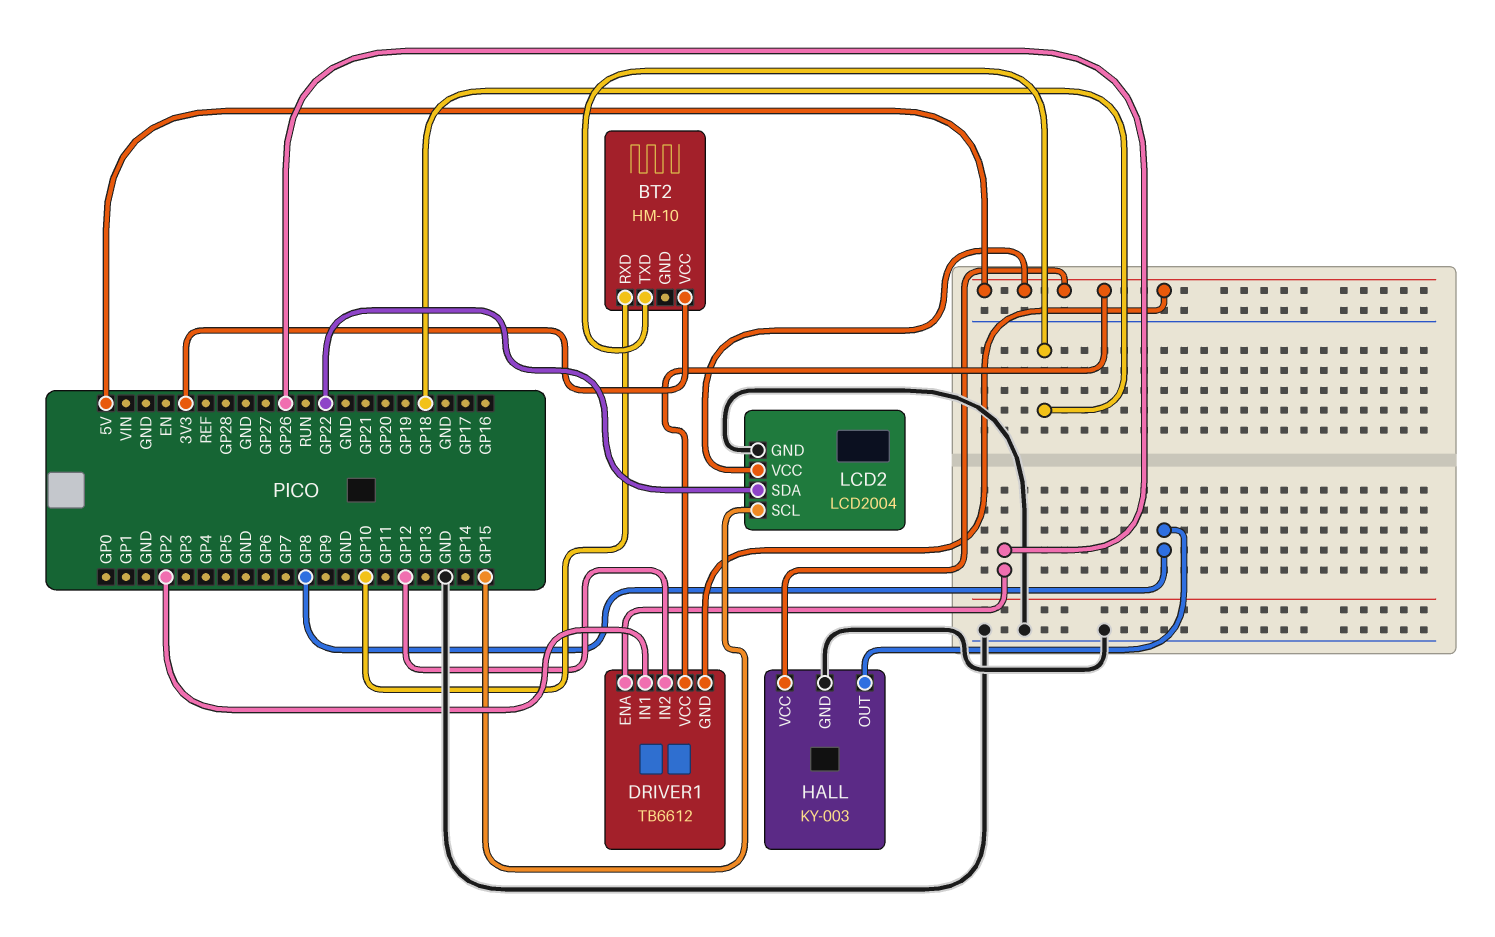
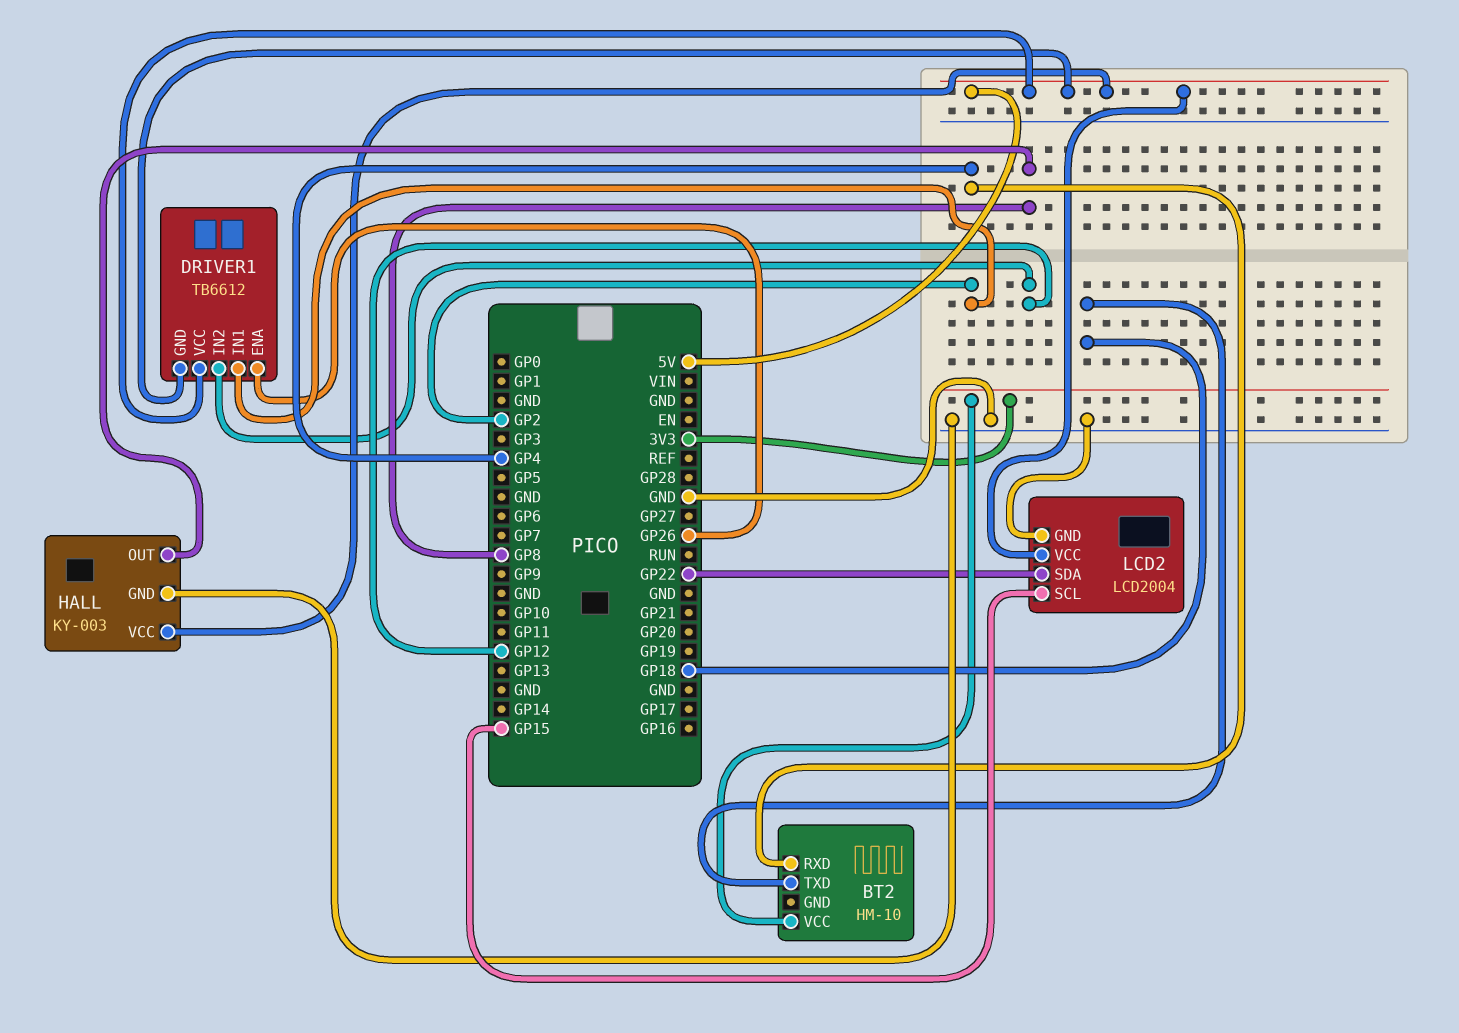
BT2 pin RXD: GP10 -> GP4

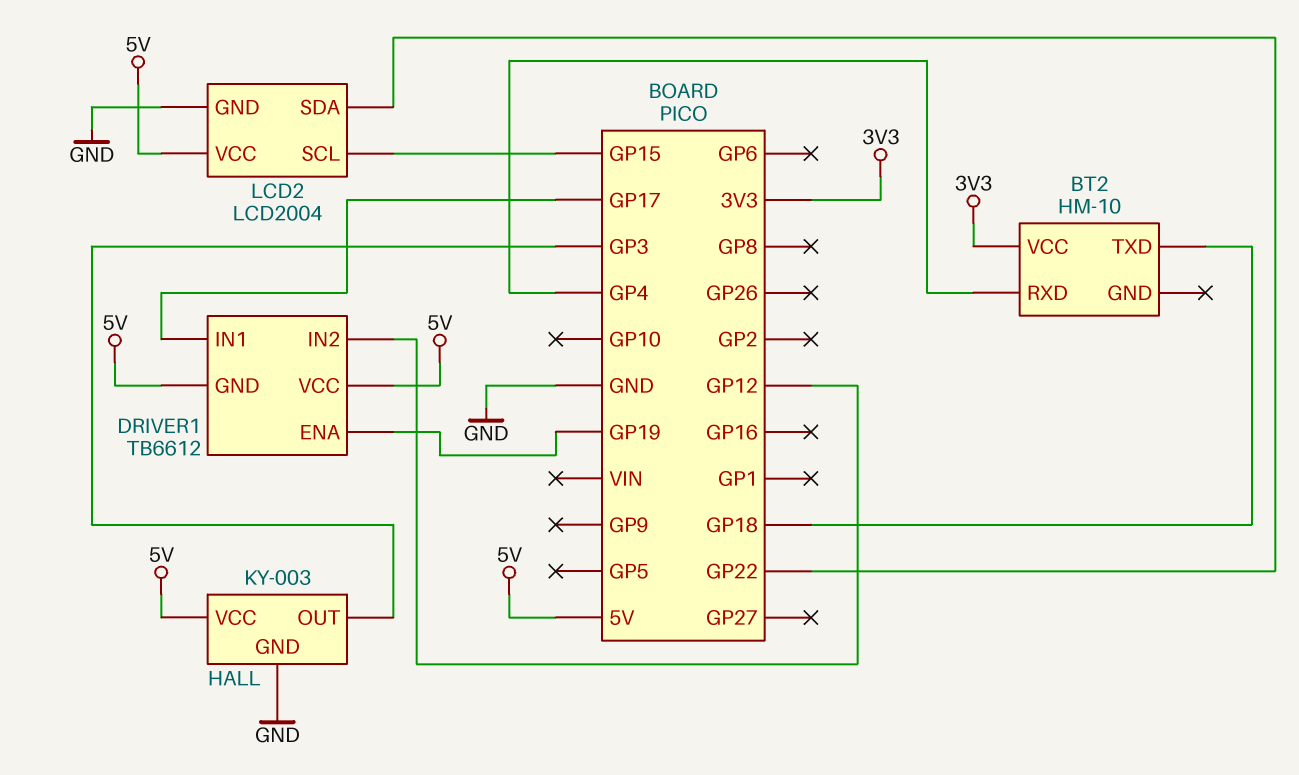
DRIVER1 pin ENA: GP26 -> GP19
DRIVER1 pin IN1: GP2 -> GP17
HALL pin OUT: GP8 -> GP3

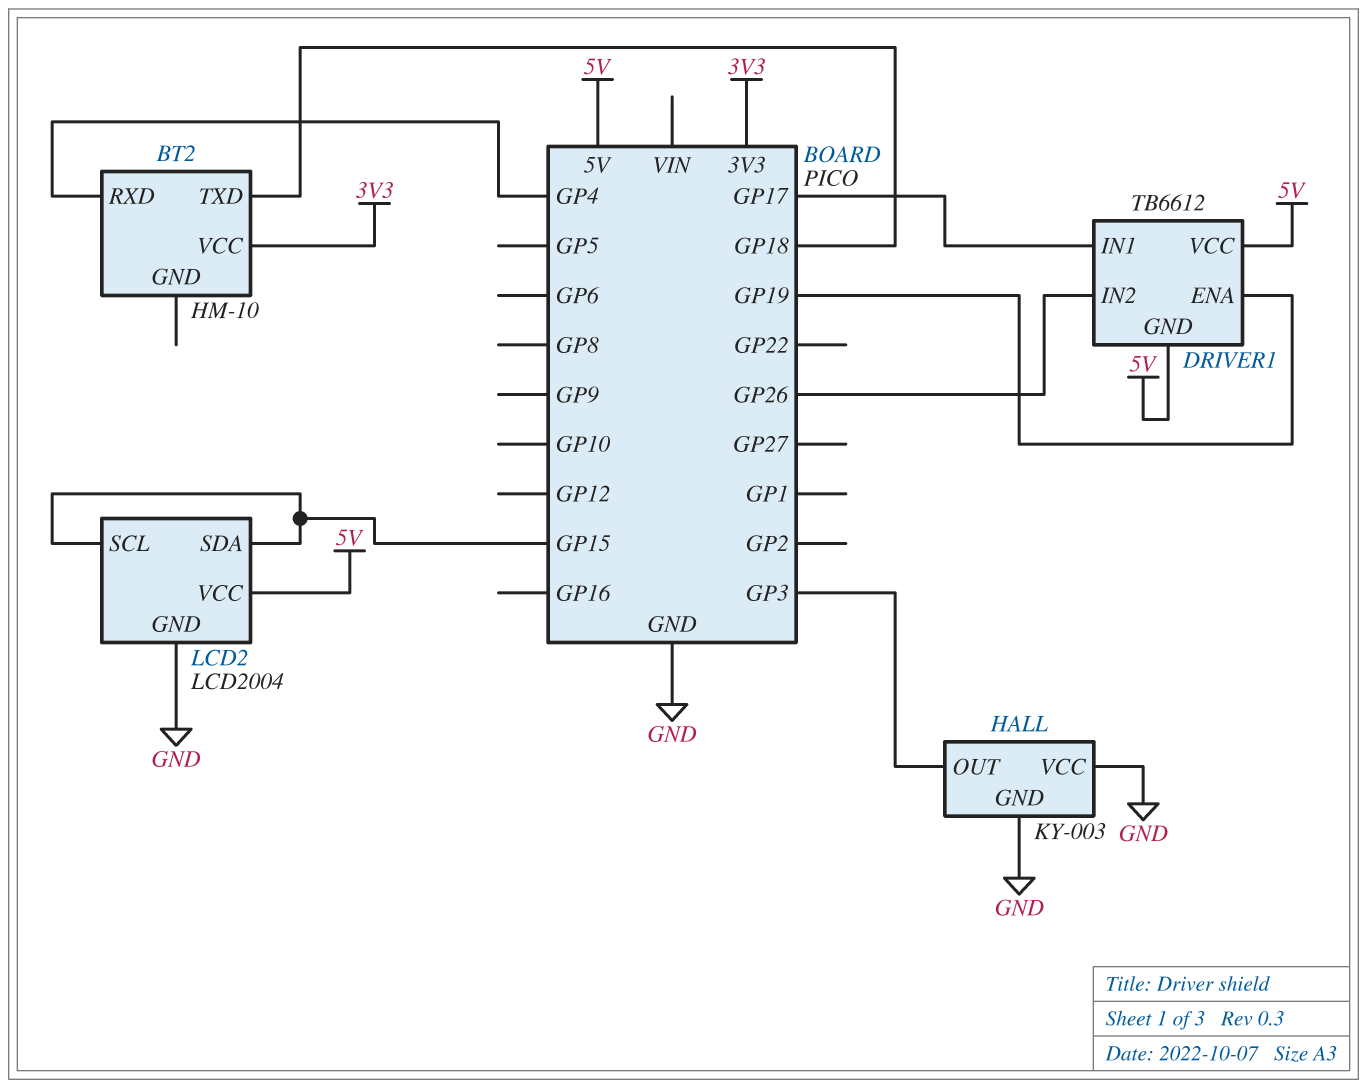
DRIVER1 pin IN2: GP12 -> GP26
HALL pin VCC: 5V -> GND
LCD2 pin SDA: GP22 -> GP15

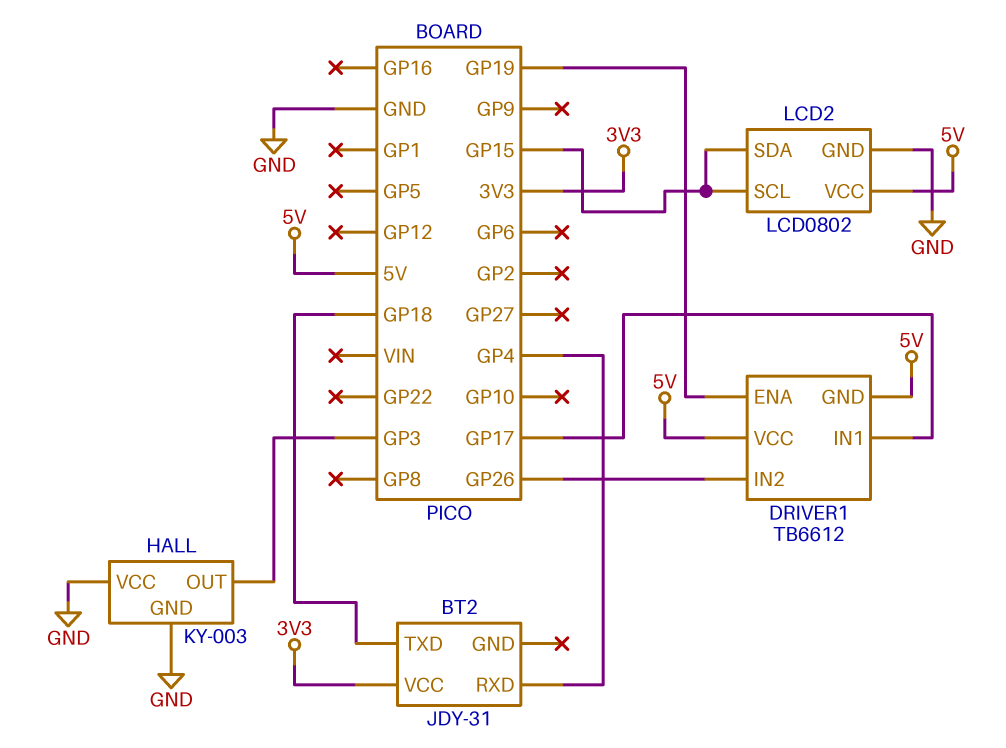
BT2: HM-10 -> JDY-31
LCD2: LCD2004 -> LCD0802

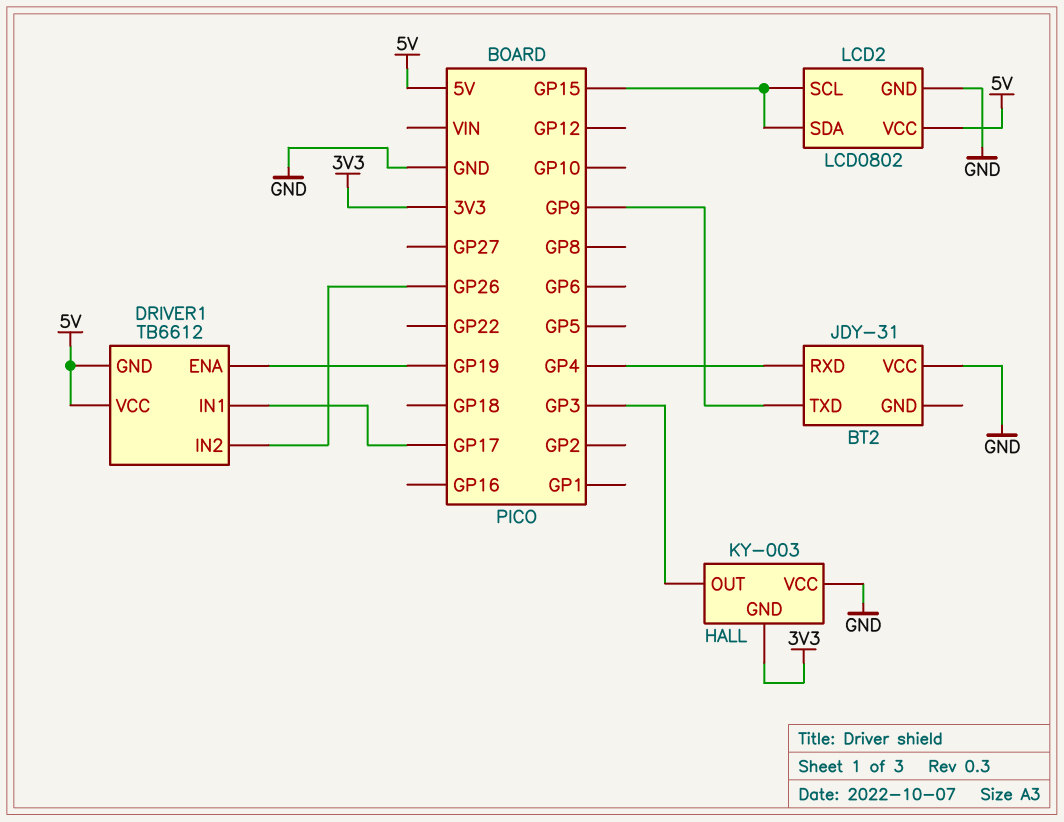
BT2 pin TXD: GP18 -> GP9
BT2 pin VCC: 3V3 -> GND
HALL pin GND: GND -> 3V3

